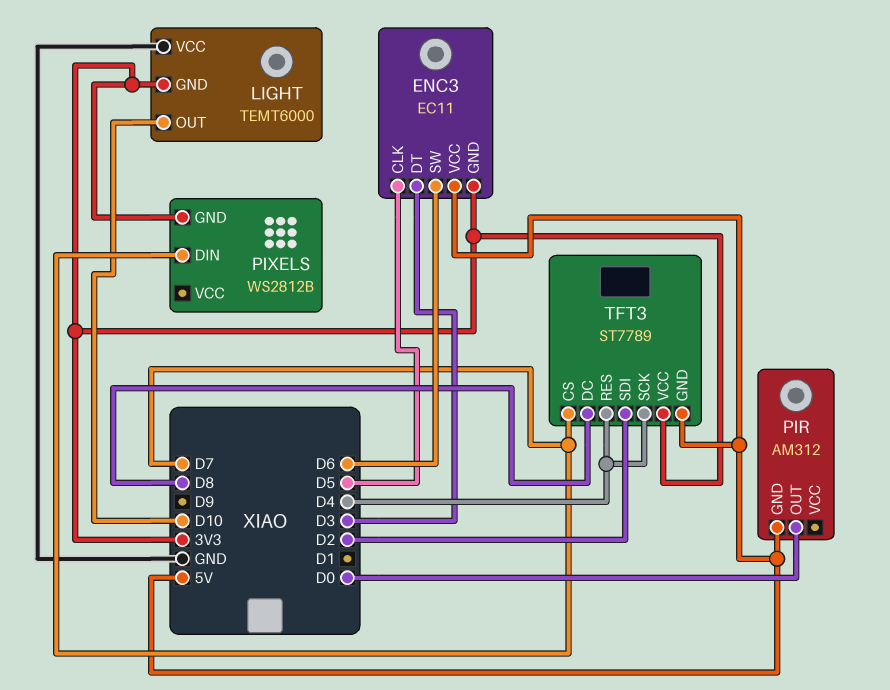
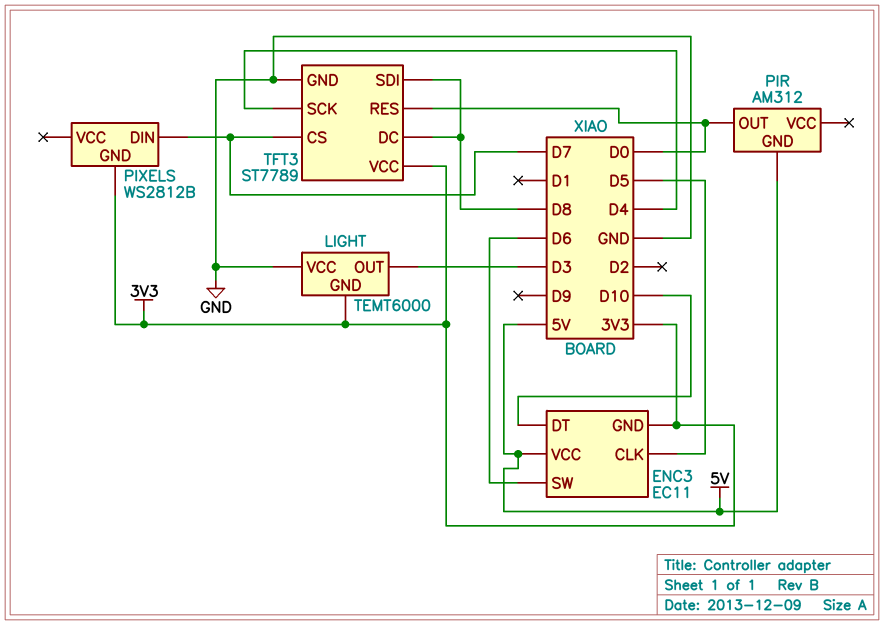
ENC3 pin DT: D3 -> D10
LIGHT pin OUT: D10 -> D3
TFT3 pin GND: 5V -> GND
TFT3 pin RES: D4 -> D0
TFT3 pin SDI: D2 -> D8

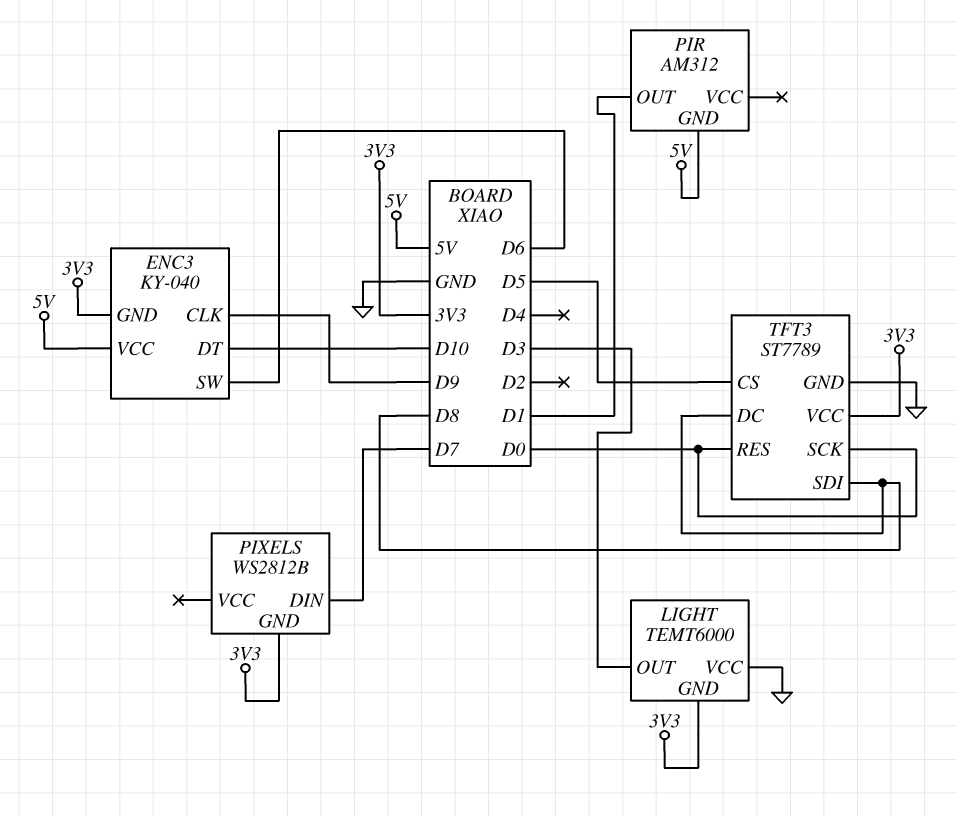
ENC3: EC11 -> KY-040
ENC3 pin CLK: D5 -> D9
PIR pin OUT: D0 -> D1
TFT3 pin CS: D7 -> D5
TFT3 pin SCK: D4 -> D0

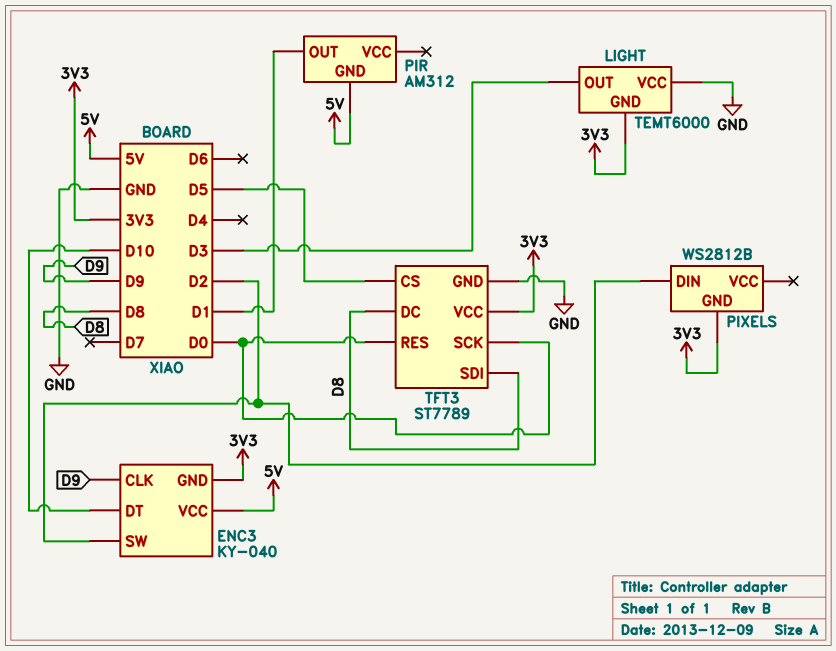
ENC3 pin SW: D6 -> D2
PIXELS pin DIN: D7 -> D2

